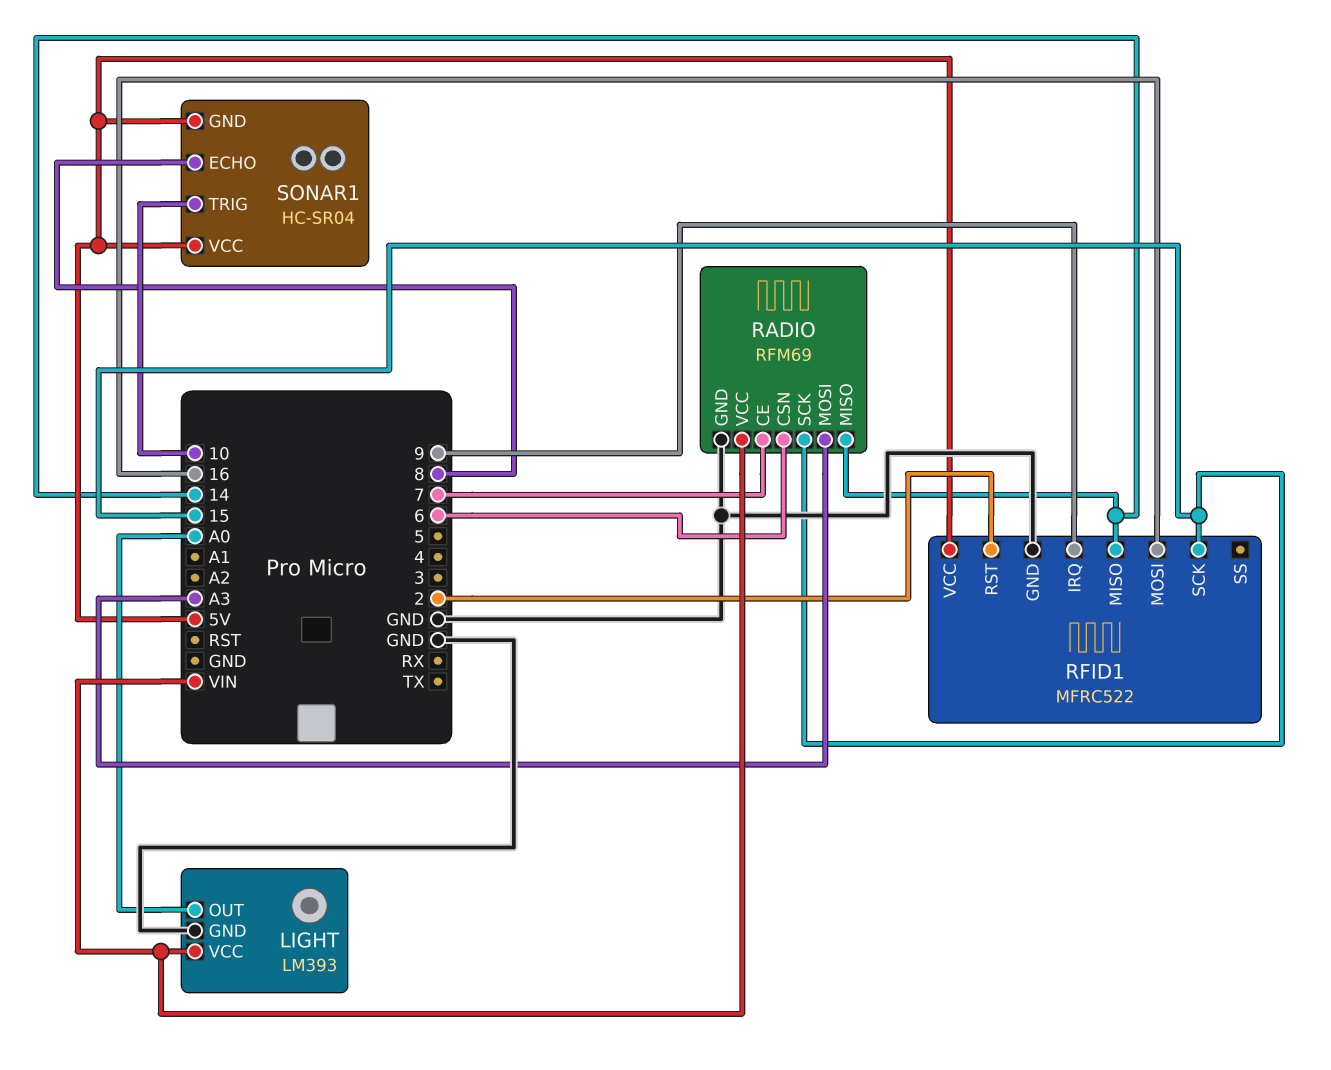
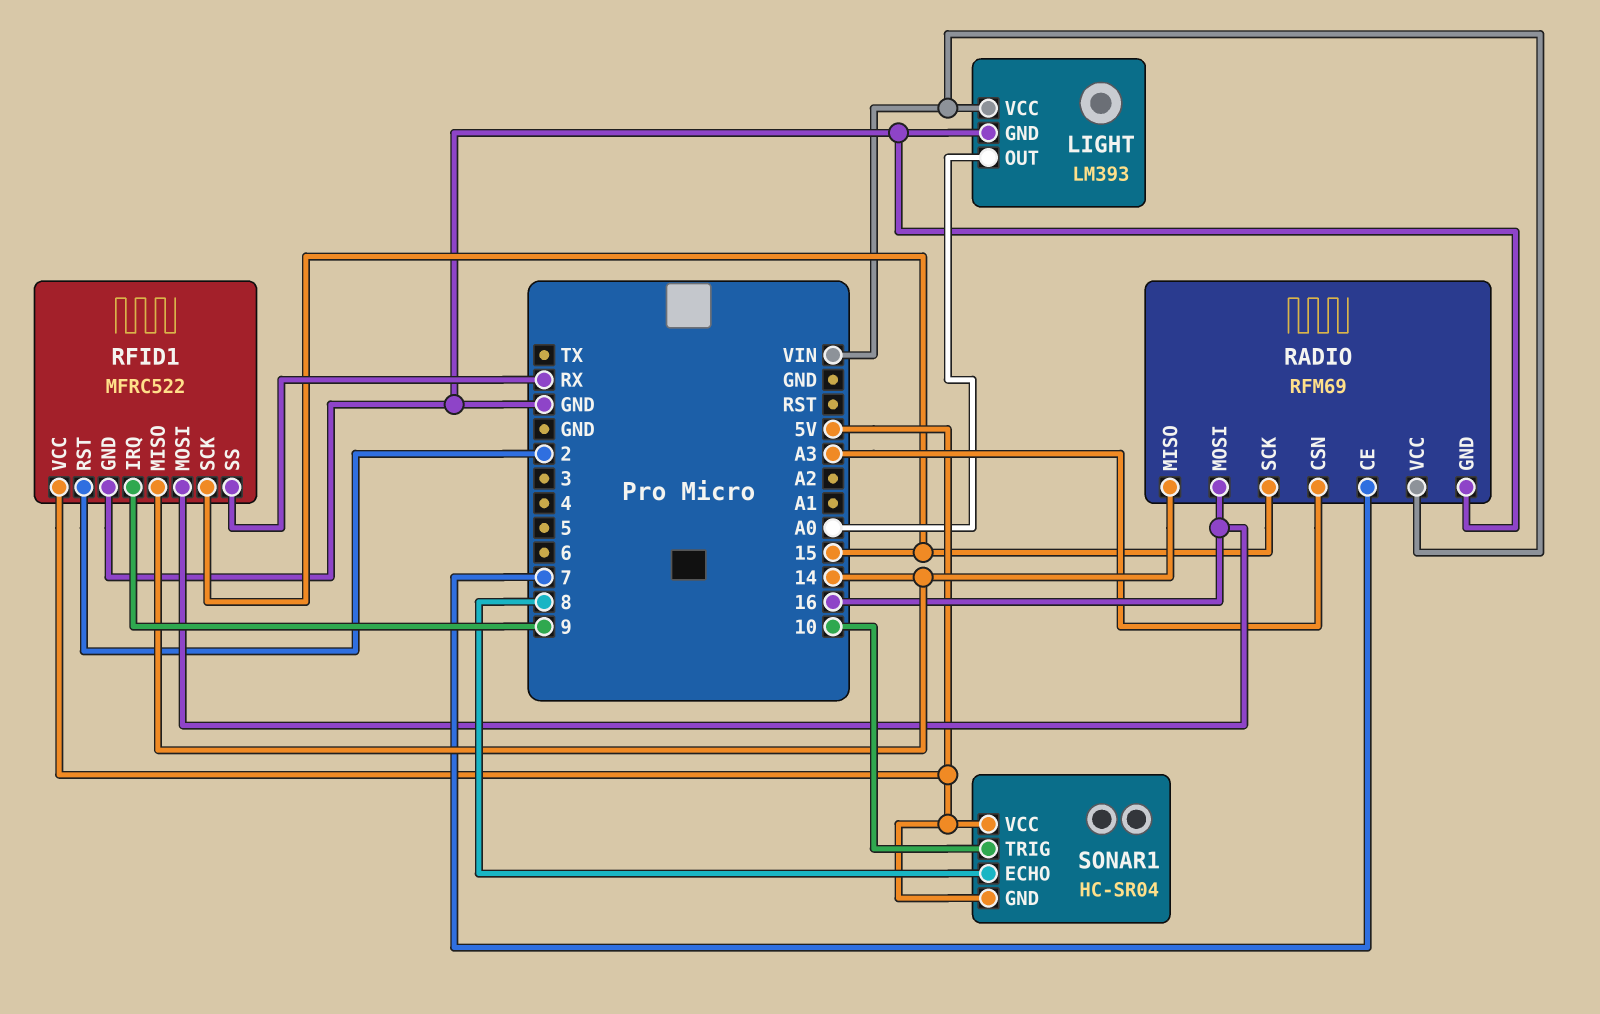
RADIO pin CSN: 6 -> A3
RADIO pin MOSI: A3 -> 16
RFID1 pin SS: none -> RX

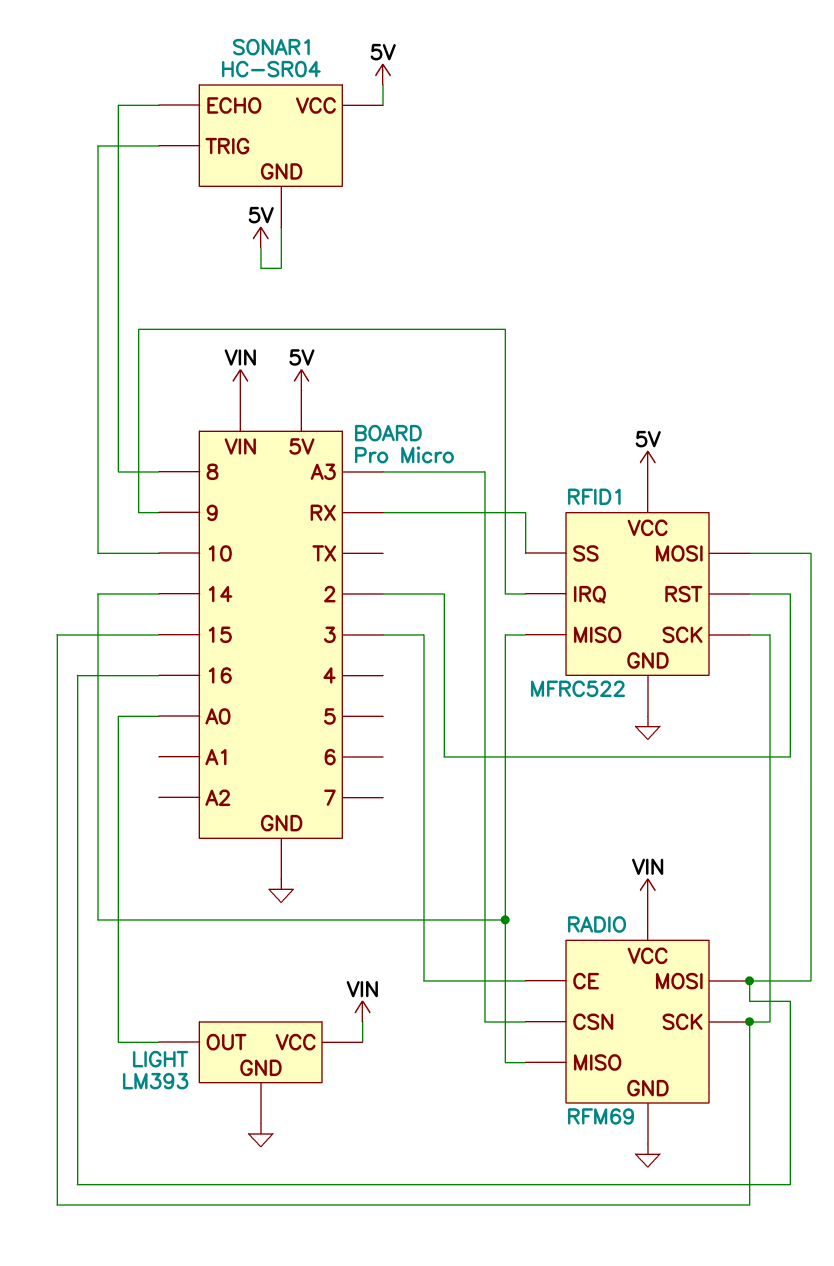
RADIO pin CE: 7 -> 3

